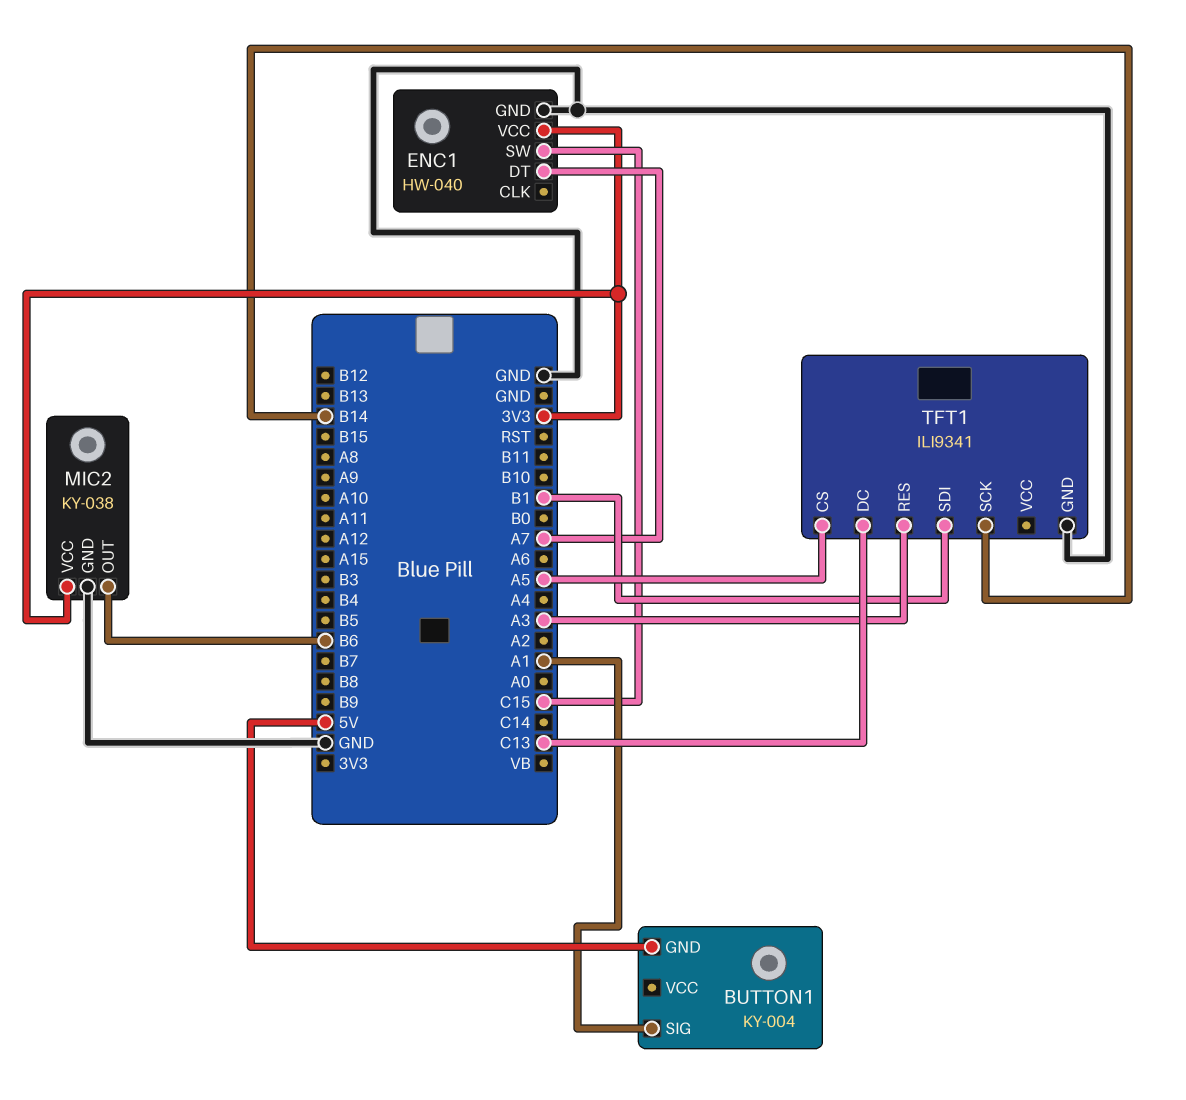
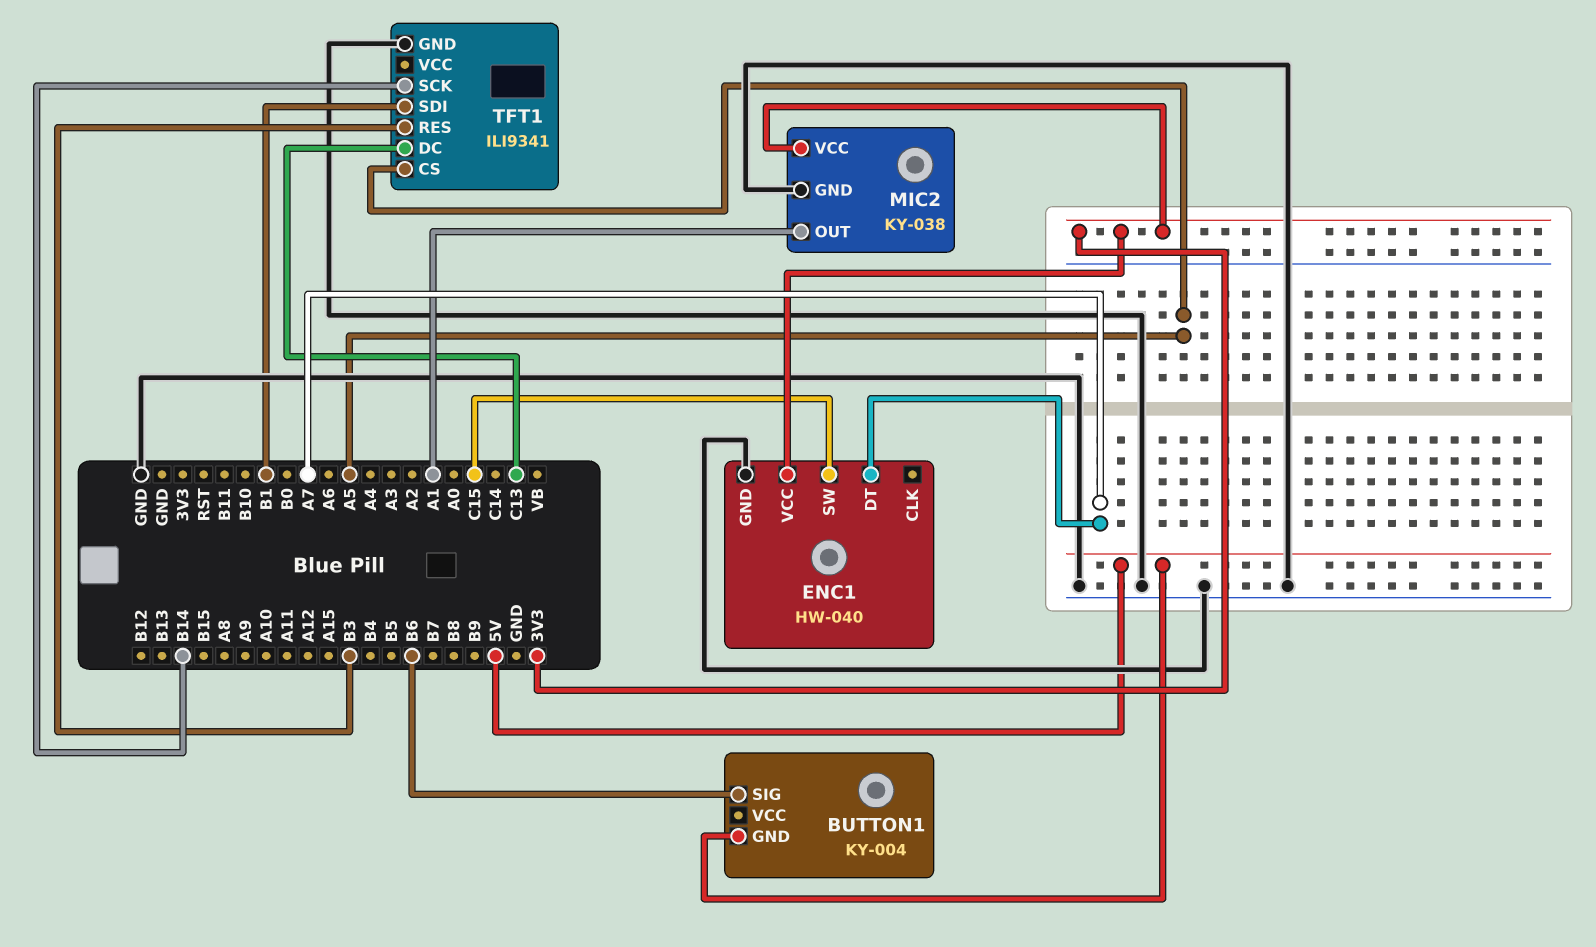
BUTTON1 pin SIG: A1 -> B6
MIC2 pin OUT: B6 -> A1
TFT1 pin RES: A3 -> B3

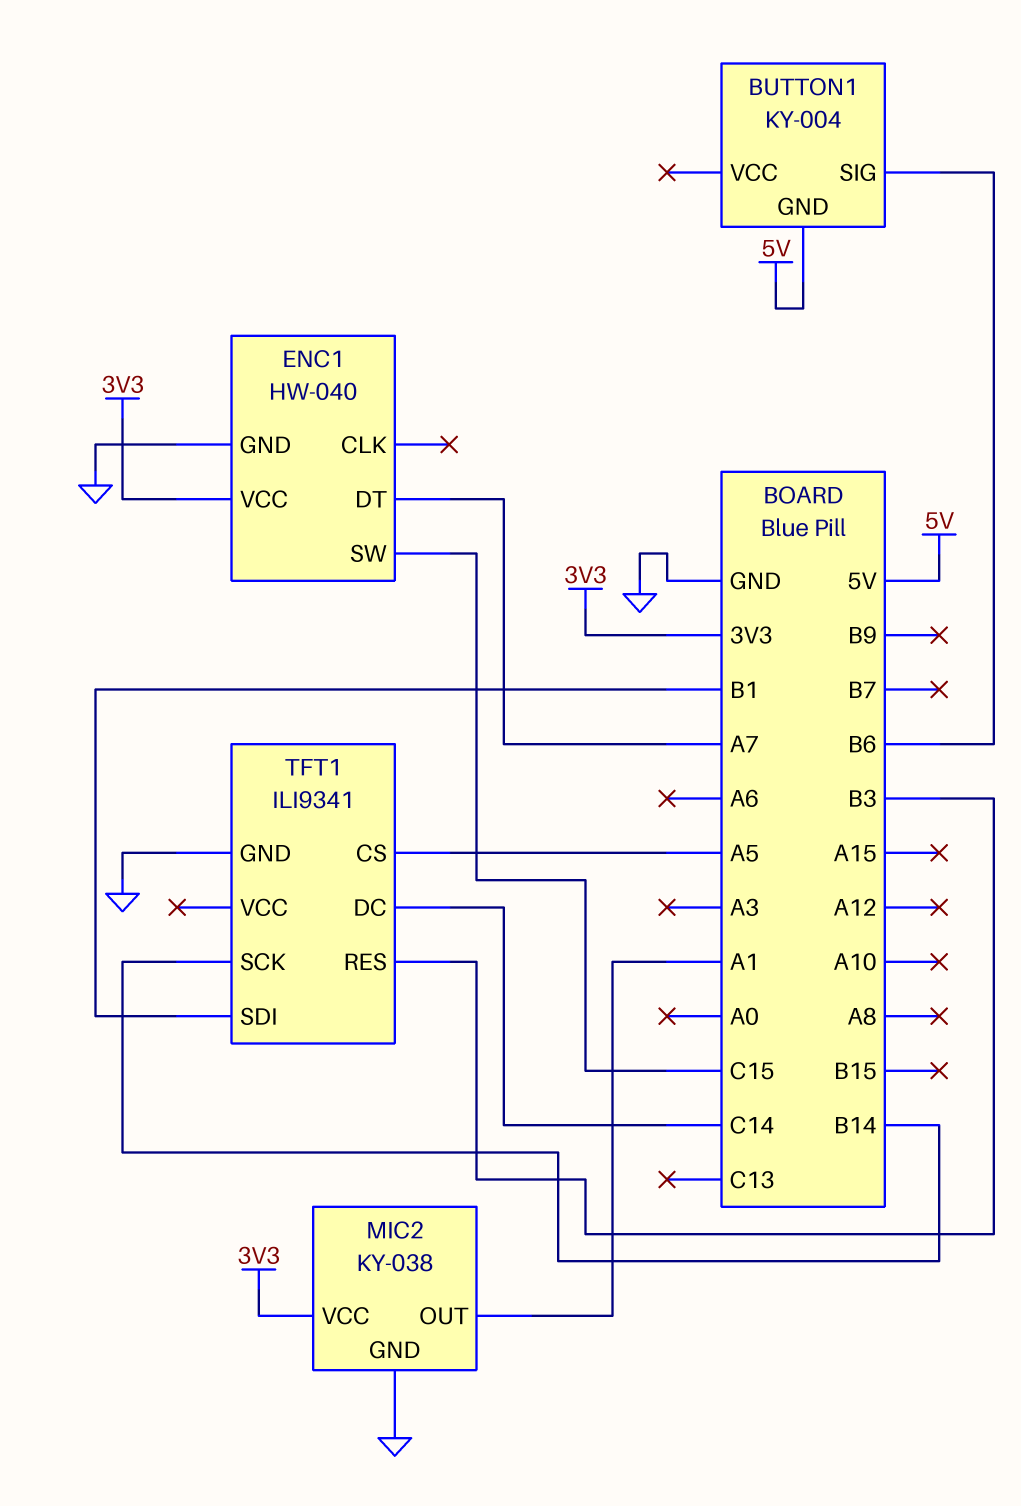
TFT1 pin DC: C13 -> C14

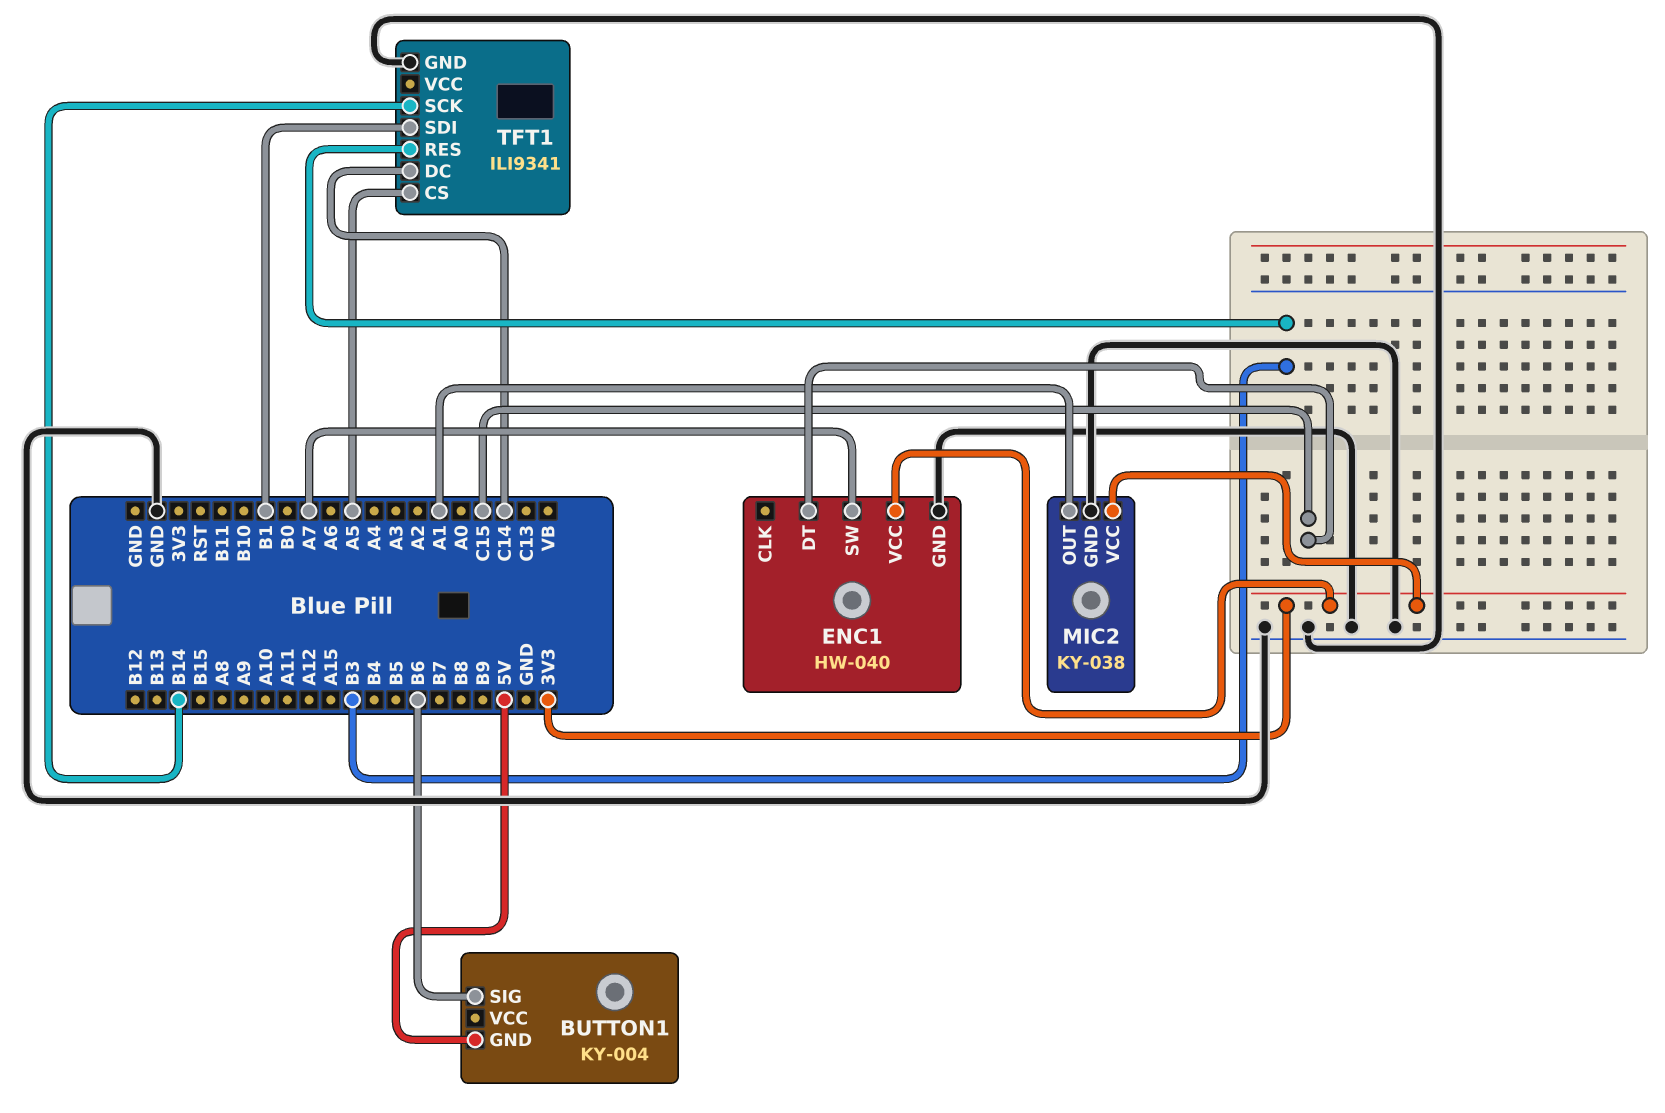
ENC1 pin DT: A7 -> C15
ENC1 pin SW: C15 -> A7

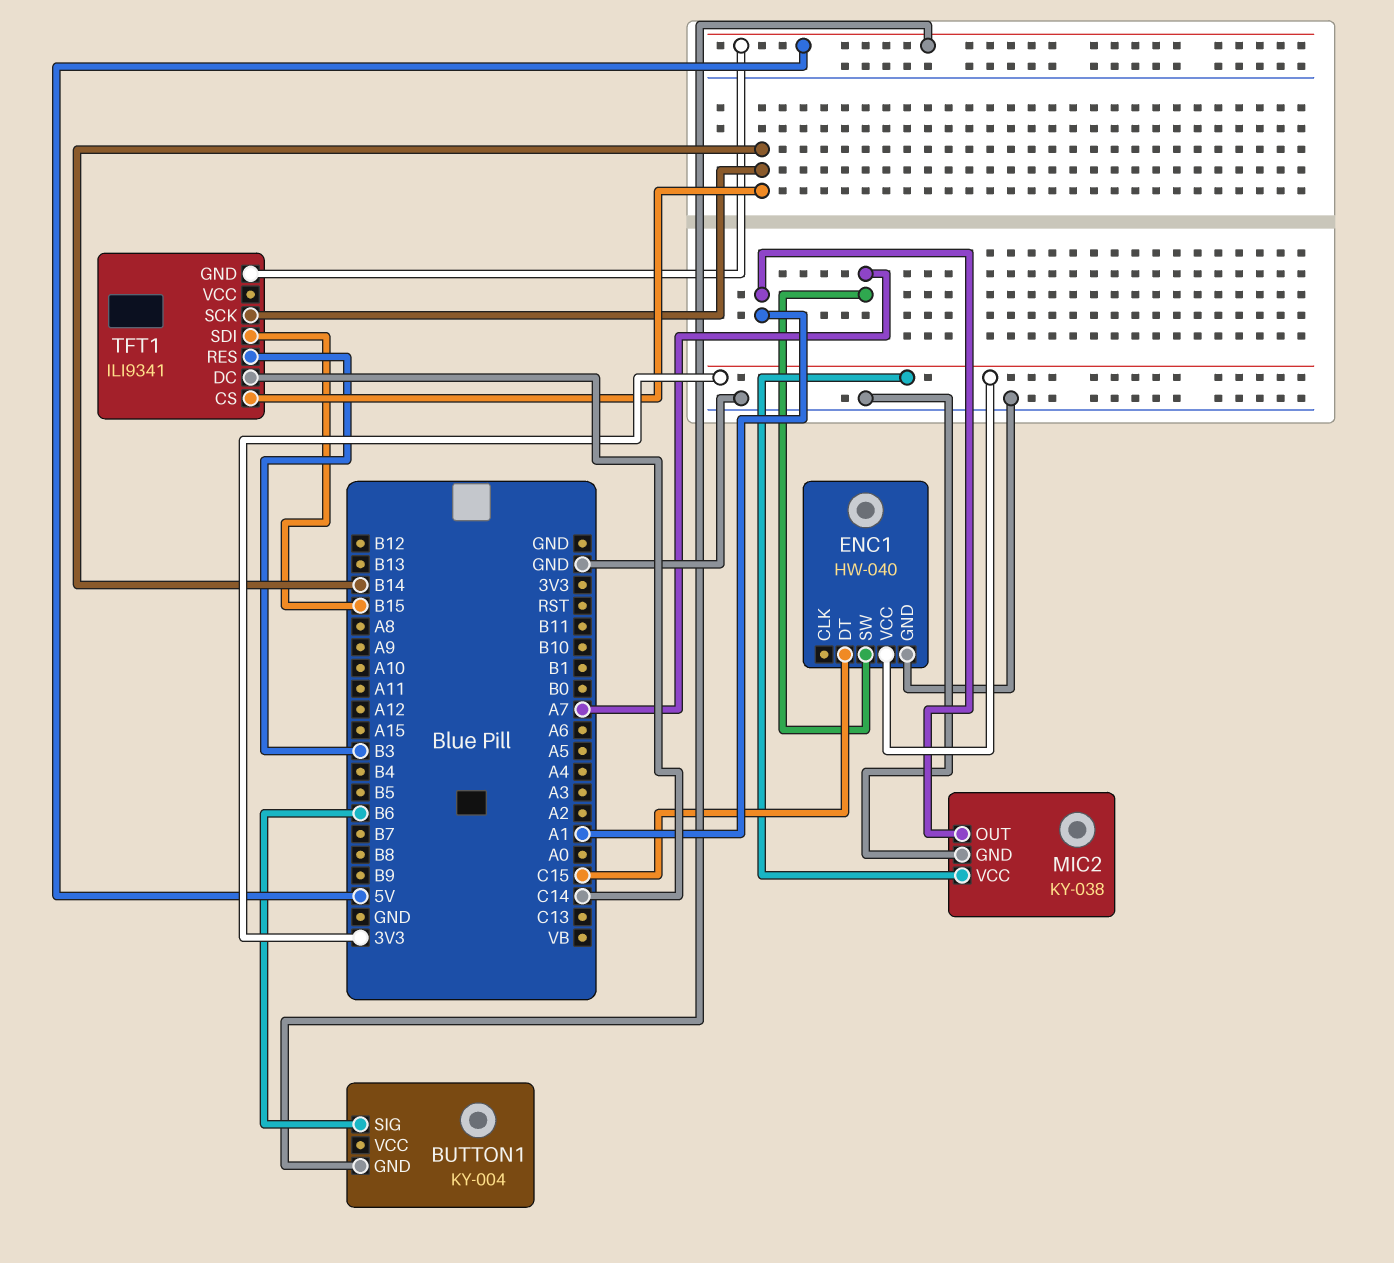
TFT1 pin CS: A5 -> B14
TFT1 pin GND: GND -> 5V
TFT1 pin SDI: B1 -> B15

